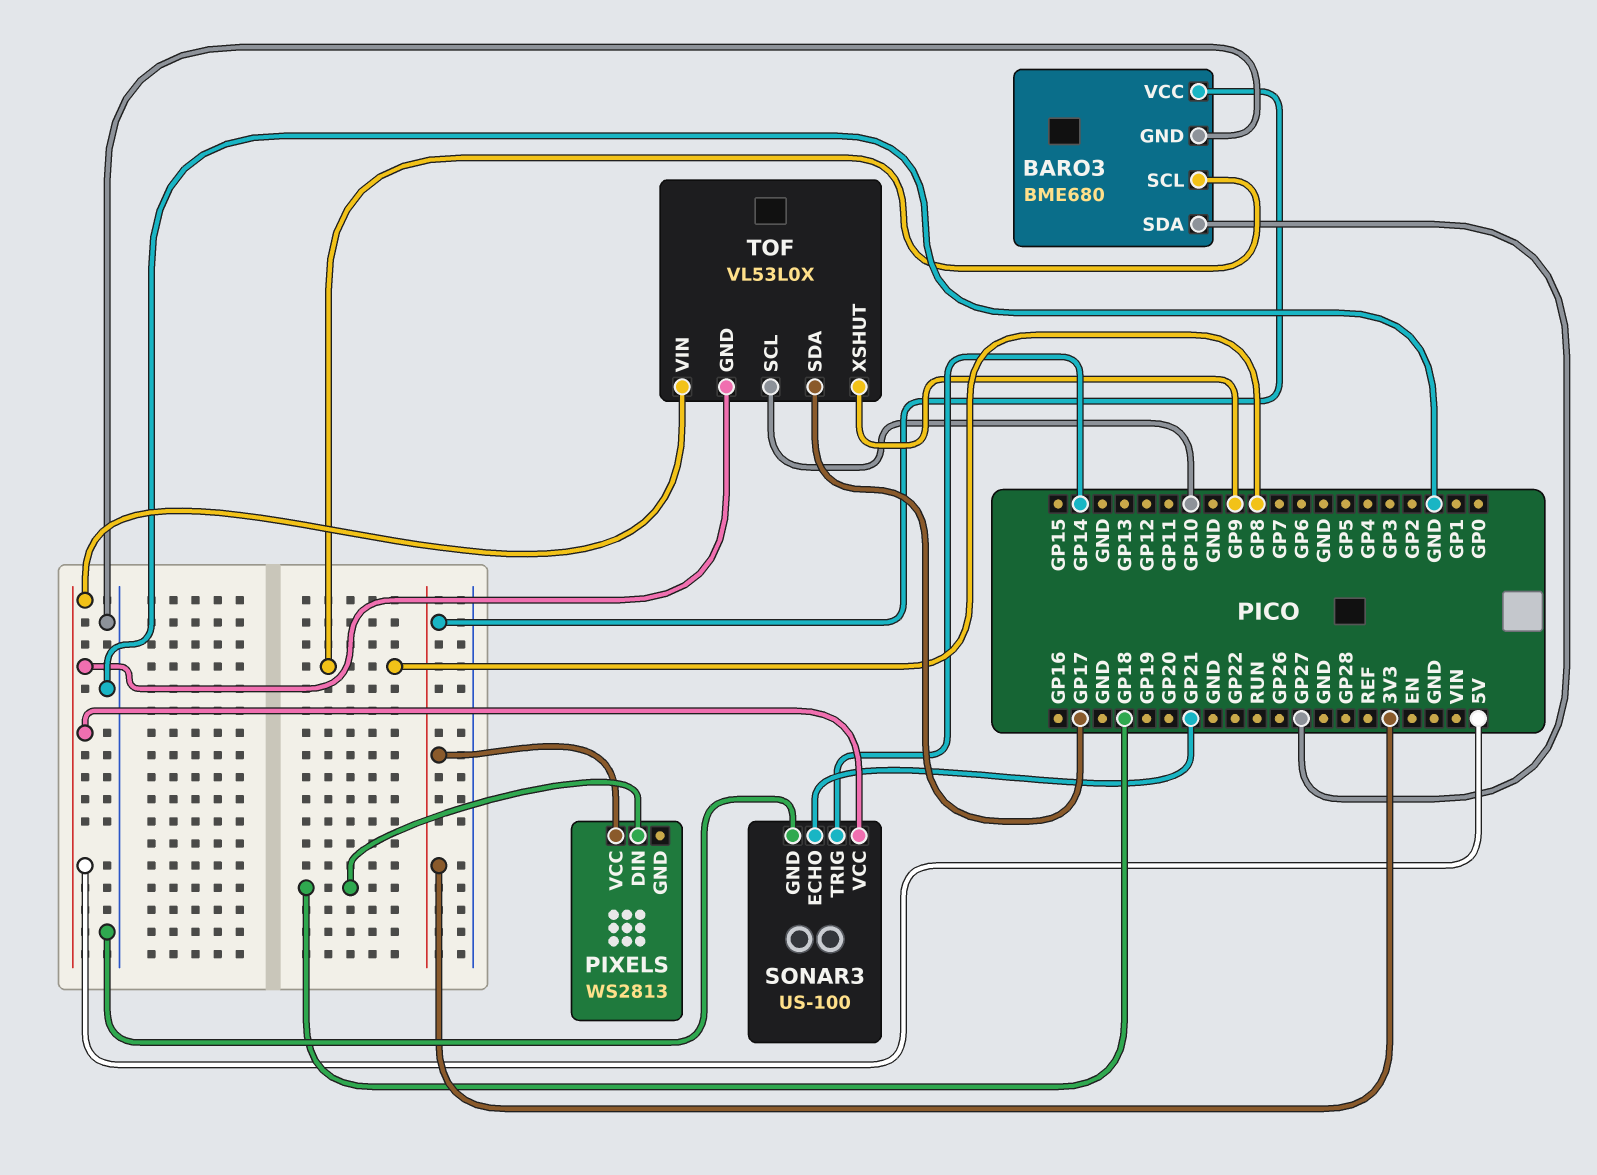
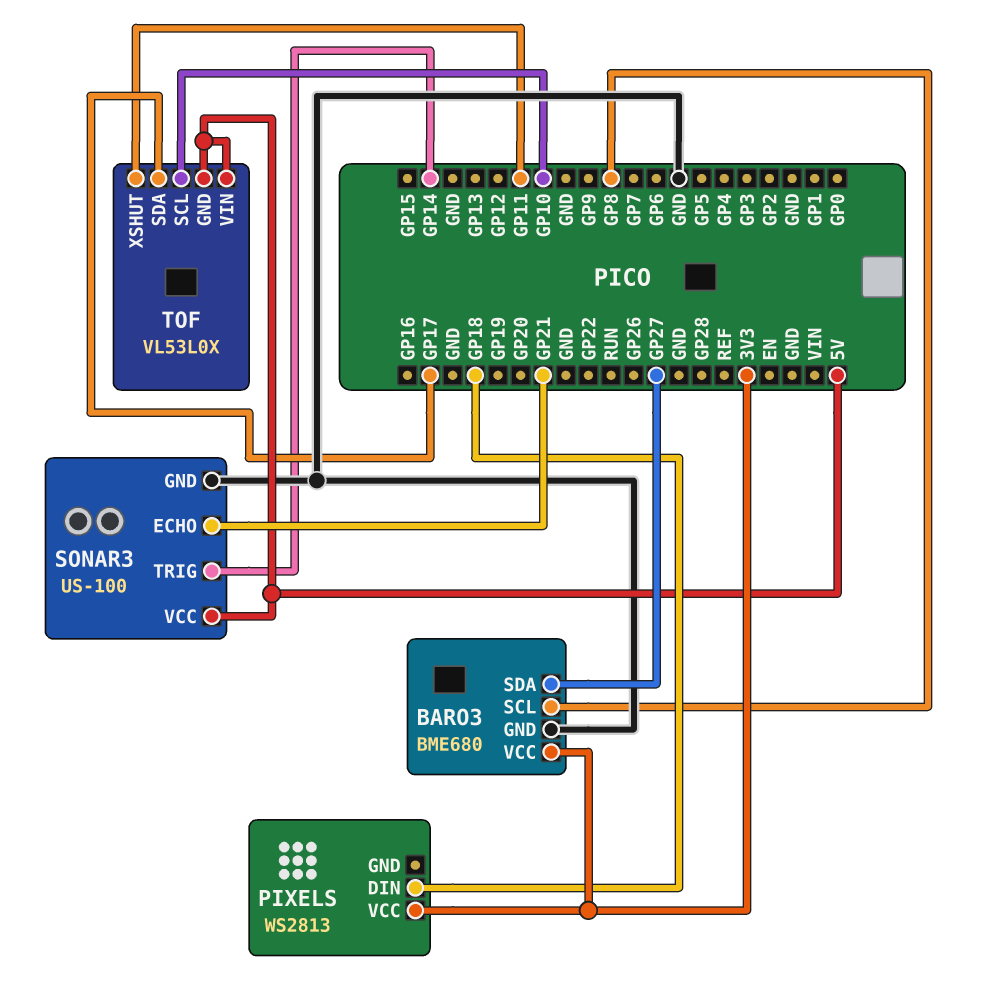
TOF pin XSHUT: GP9 -> GP11

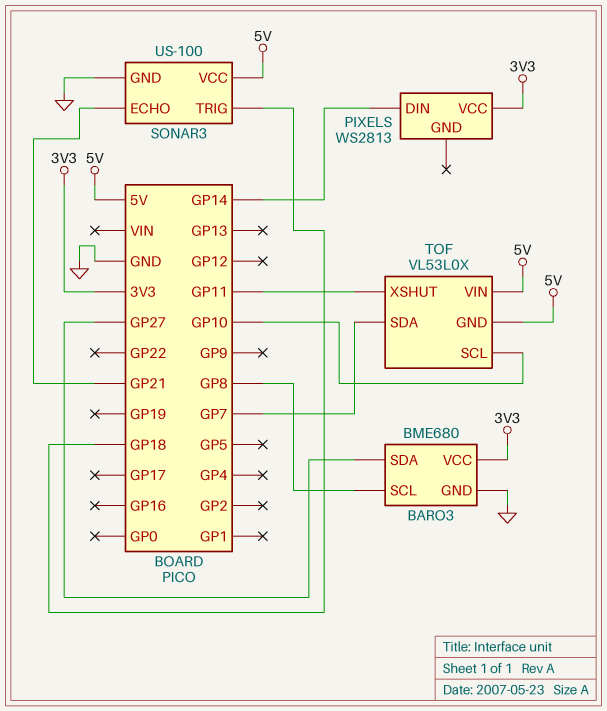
PIXELS pin DIN: GP18 -> GP14
SONAR3 pin TRIG: GP14 -> GP18
TOF pin SDA: GP17 -> GP7

